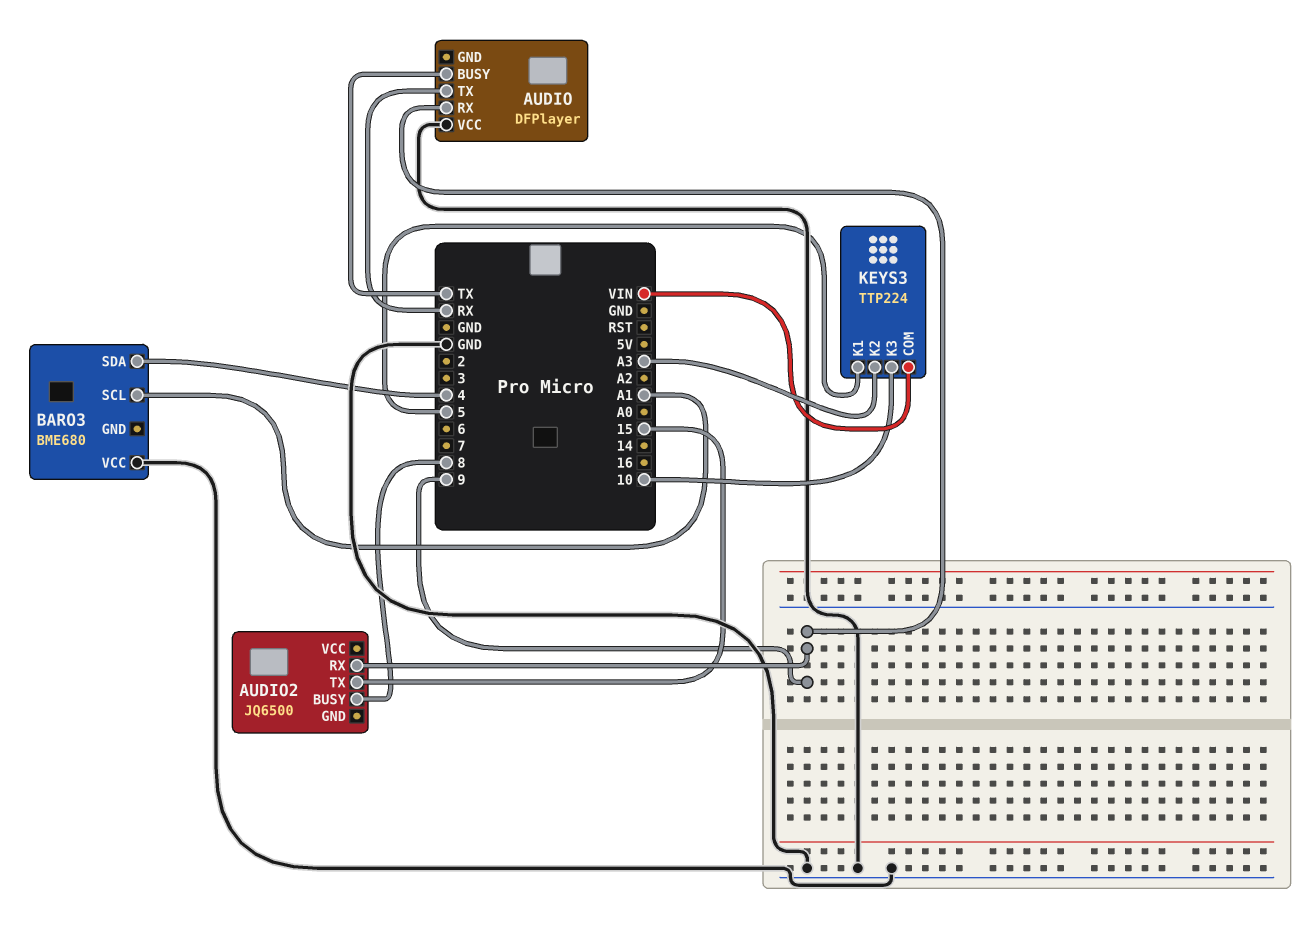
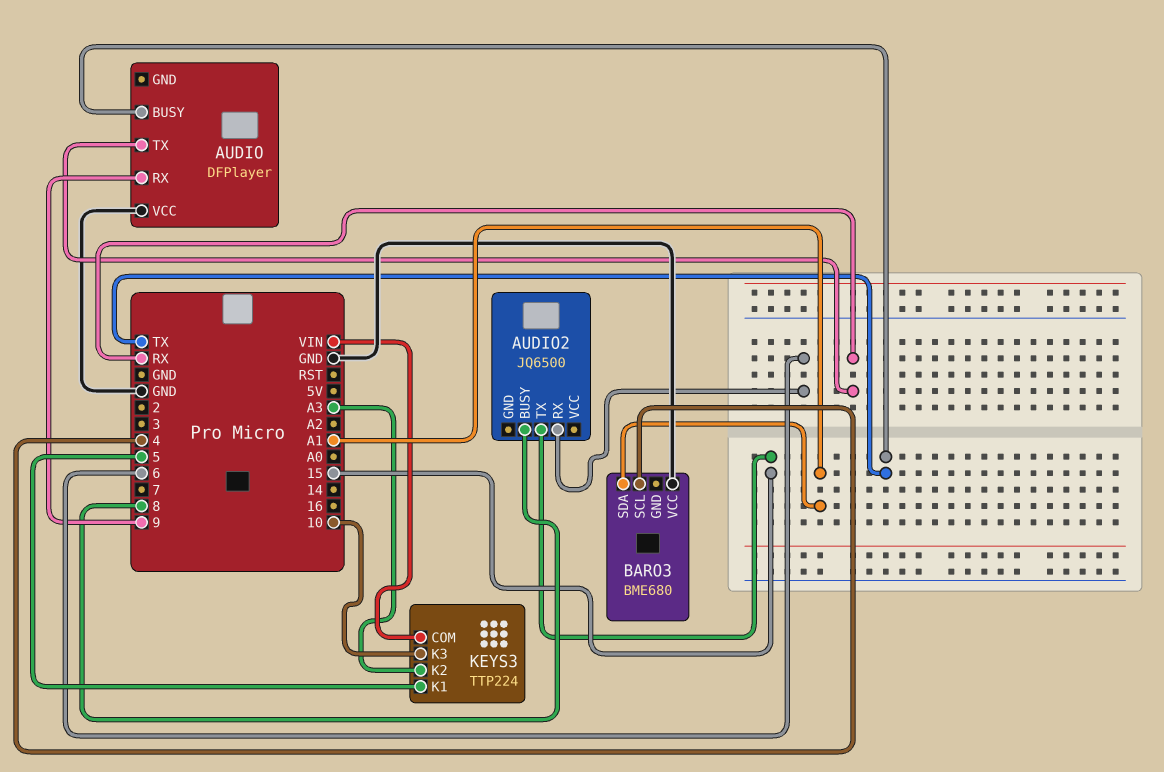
AUDIO2 pin RX: 9 -> 6
BARO3 pin SCL: A1 -> 4
BARO3 pin SDA: 4 -> A1

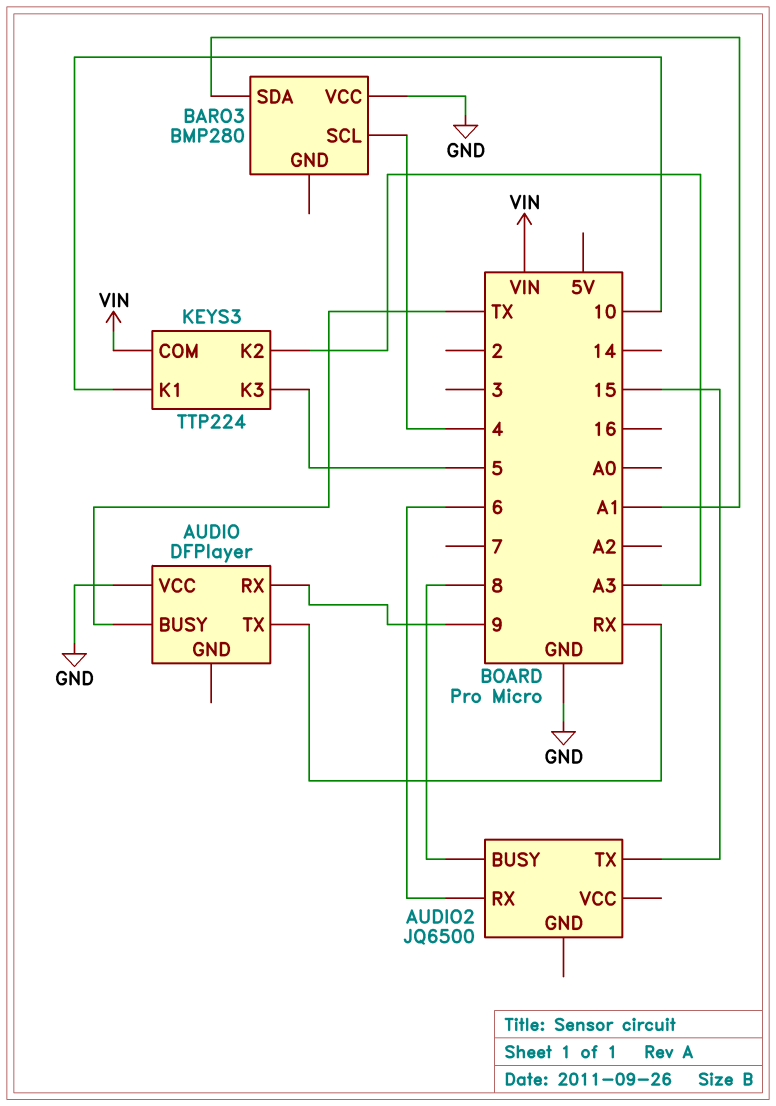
BARO3: BME680 -> BMP280
KEYS3 pin K1: 5 -> 10
KEYS3 pin K3: 10 -> 5

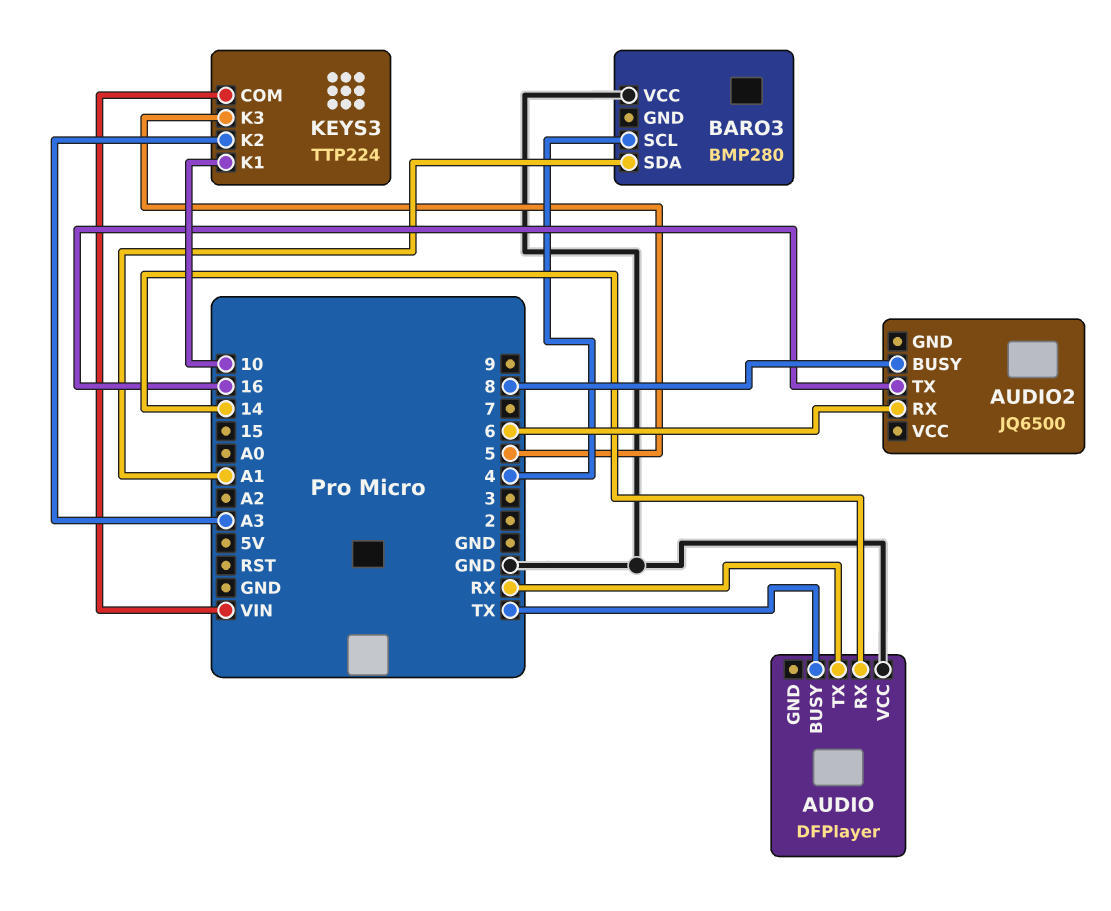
AUDIO pin RX: 9 -> 14
AUDIO2 pin TX: 15 -> 16

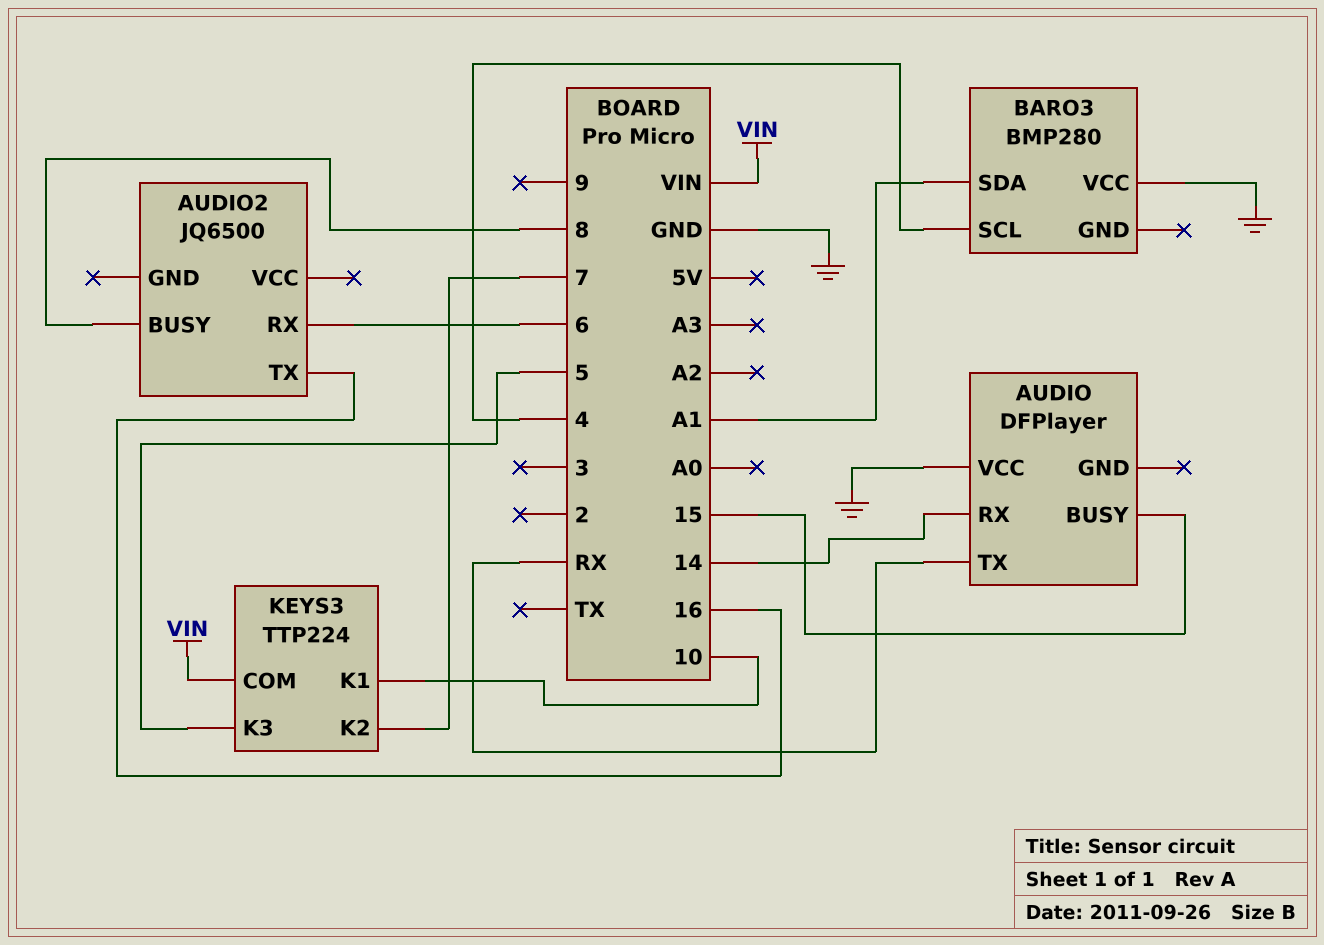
AUDIO pin BUSY: TX -> 15
KEYS3 pin K2: A3 -> 7

